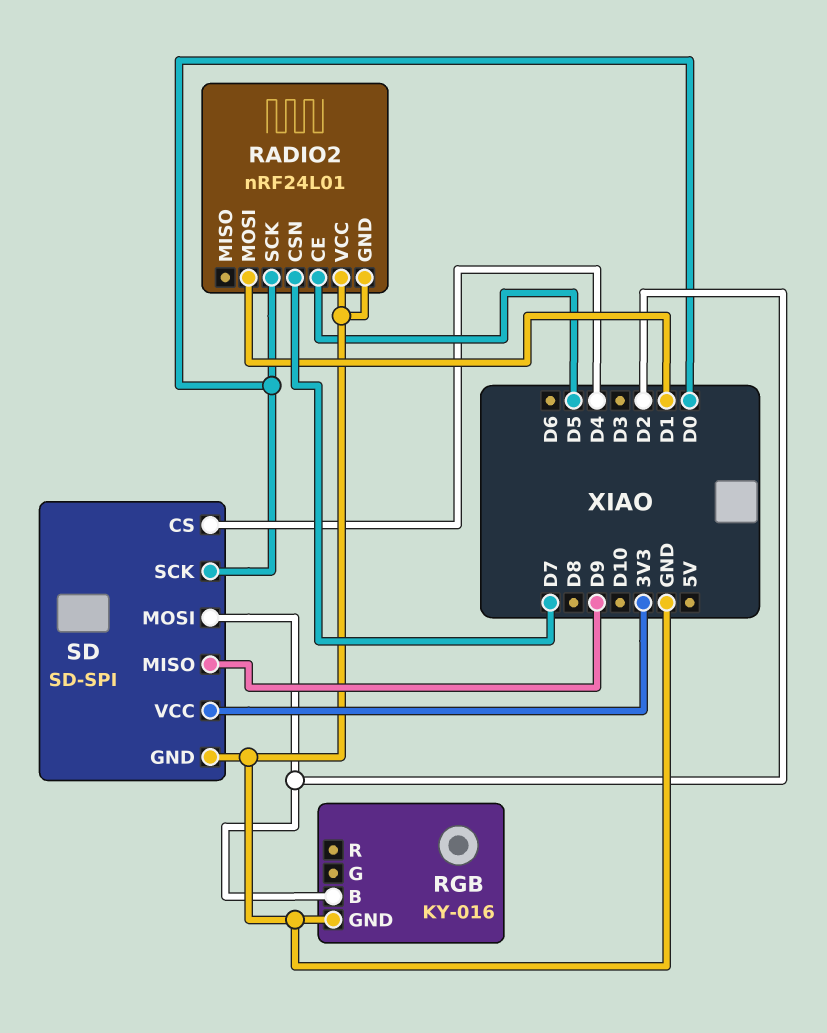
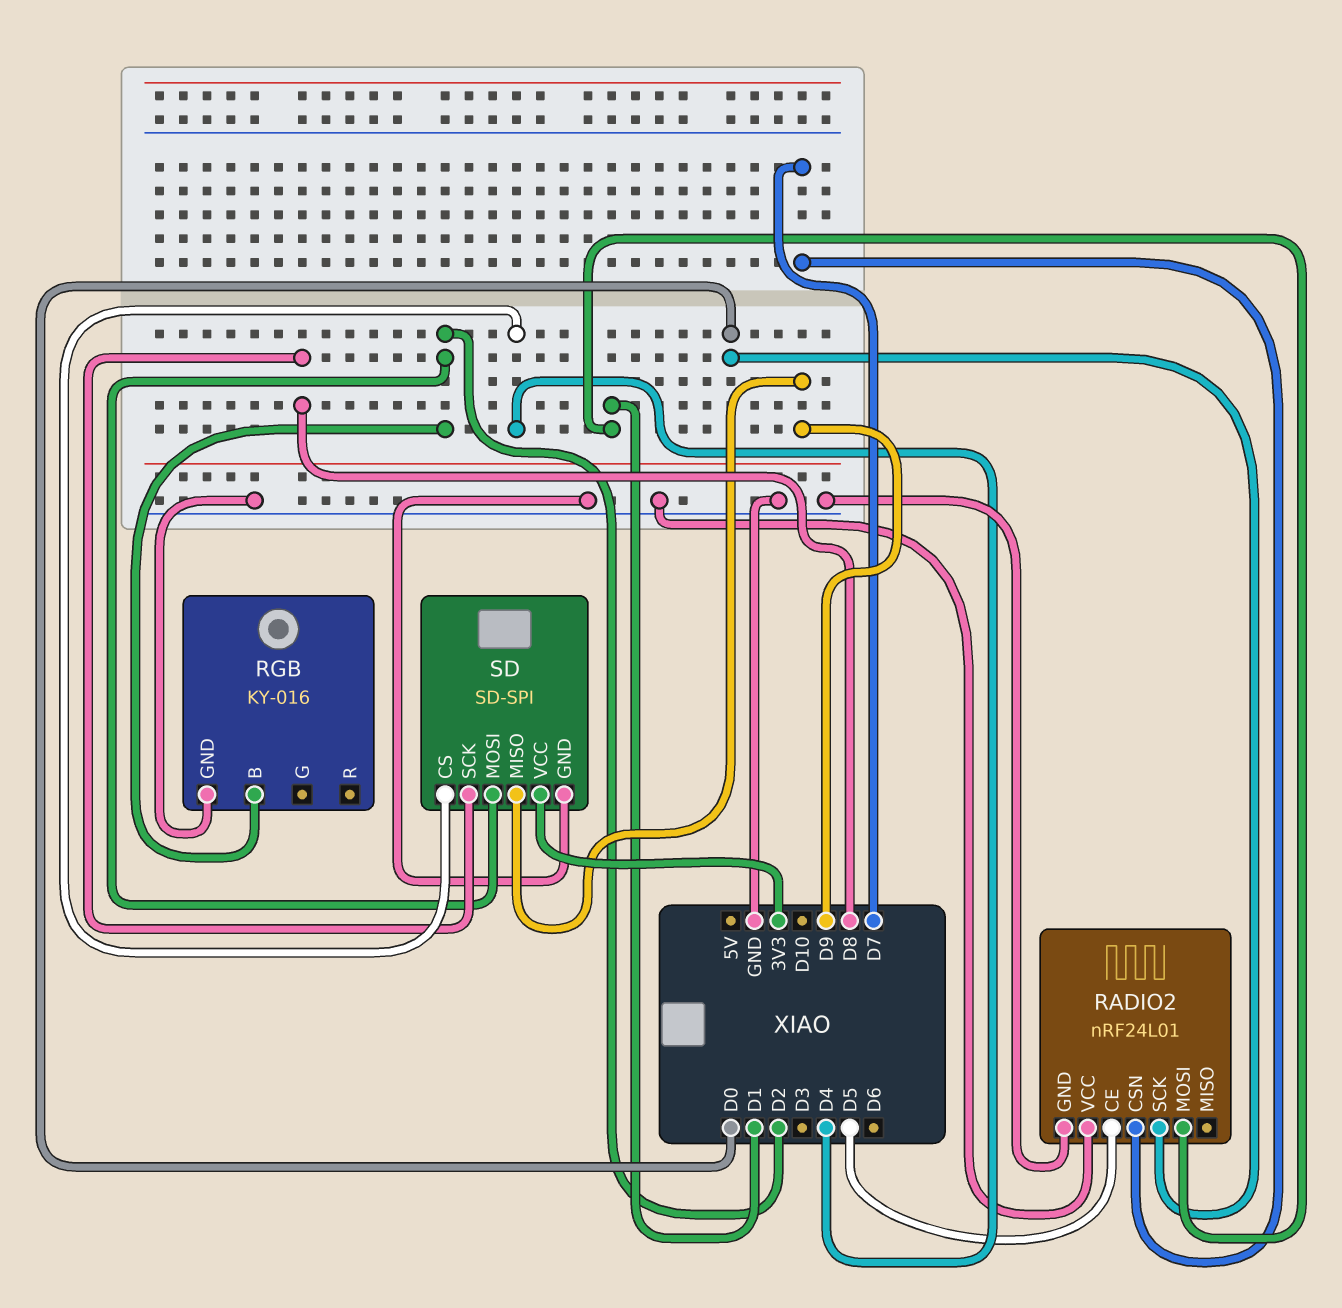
SD pin SCK: D0 -> D8

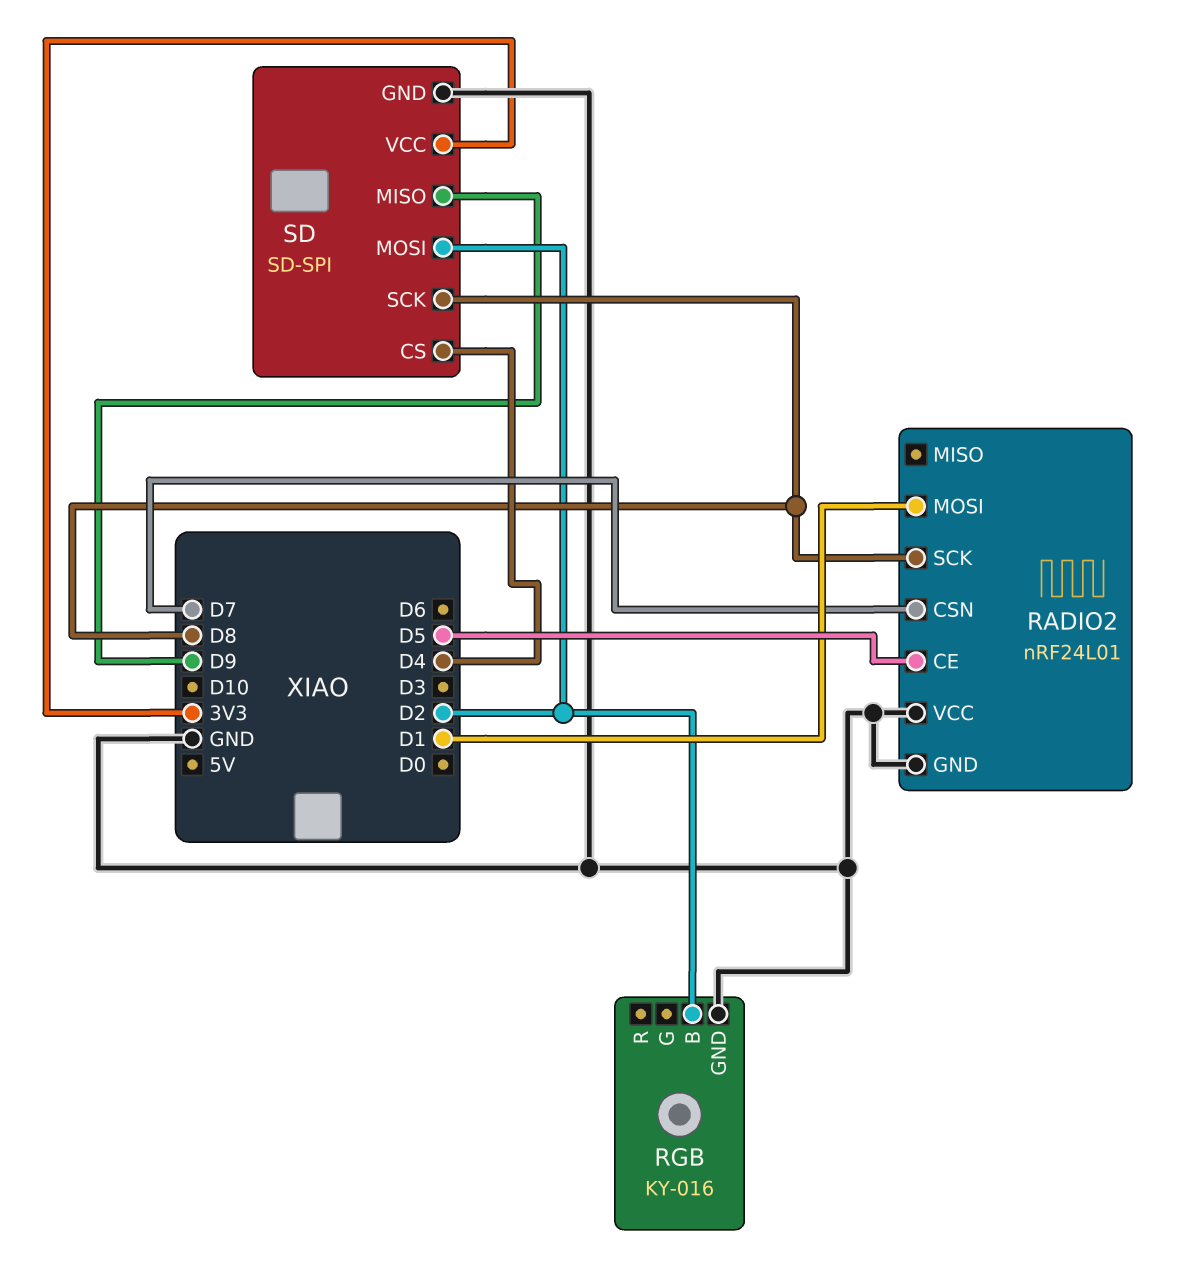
RADIO2 pin SCK: D0 -> D8

